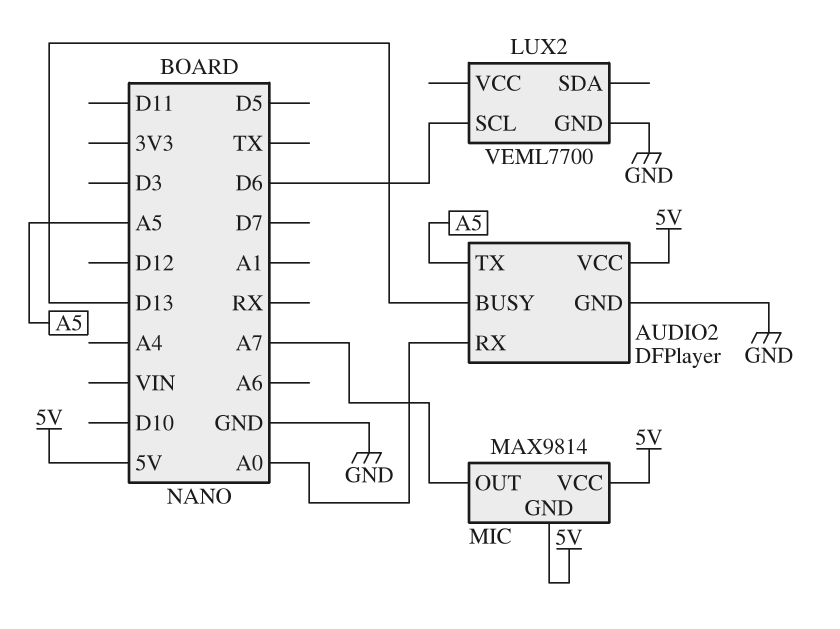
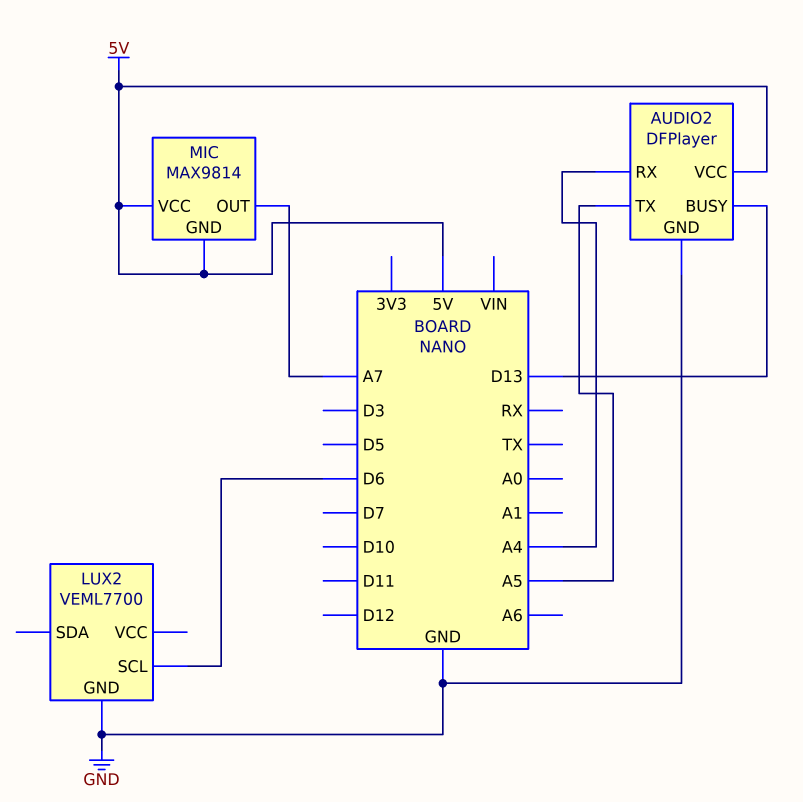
AUDIO2 pin RX: A0 -> A4

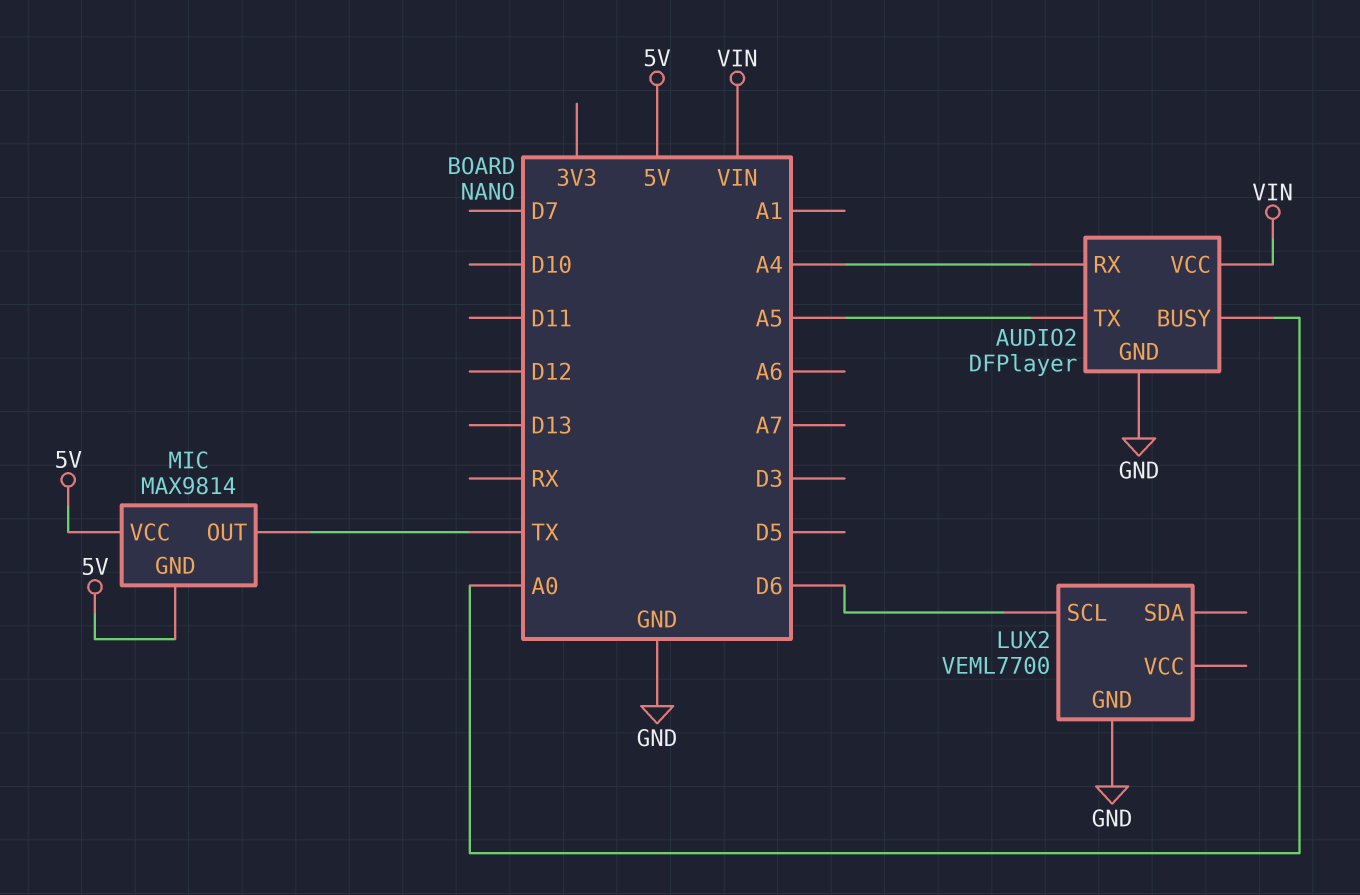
AUDIO2 pin BUSY: D13 -> A0
AUDIO2 pin VCC: 5V -> VIN
MIC pin OUT: A7 -> TX

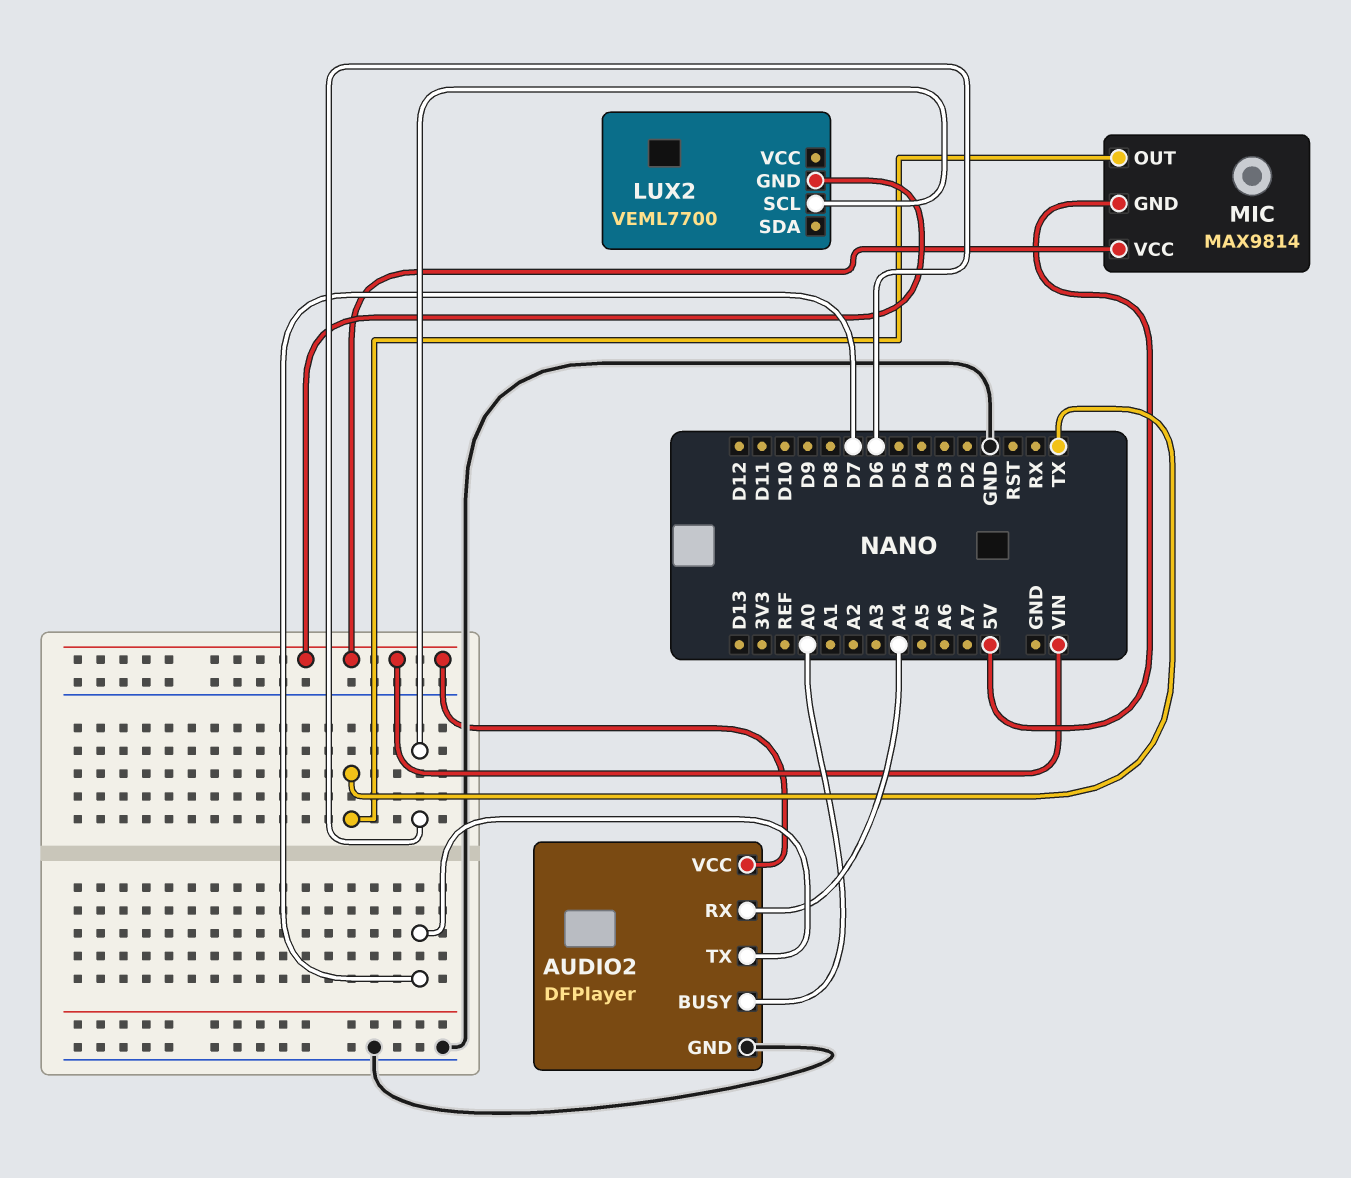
AUDIO2 pin TX: A5 -> D7
LUX2 pin GND: GND -> VIN
MIC pin VCC: 5V -> VIN

